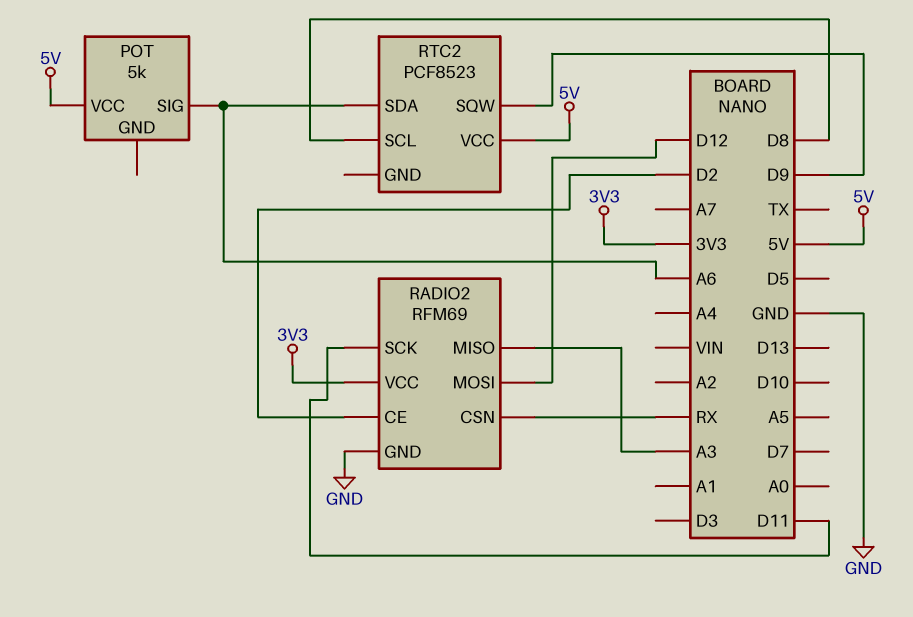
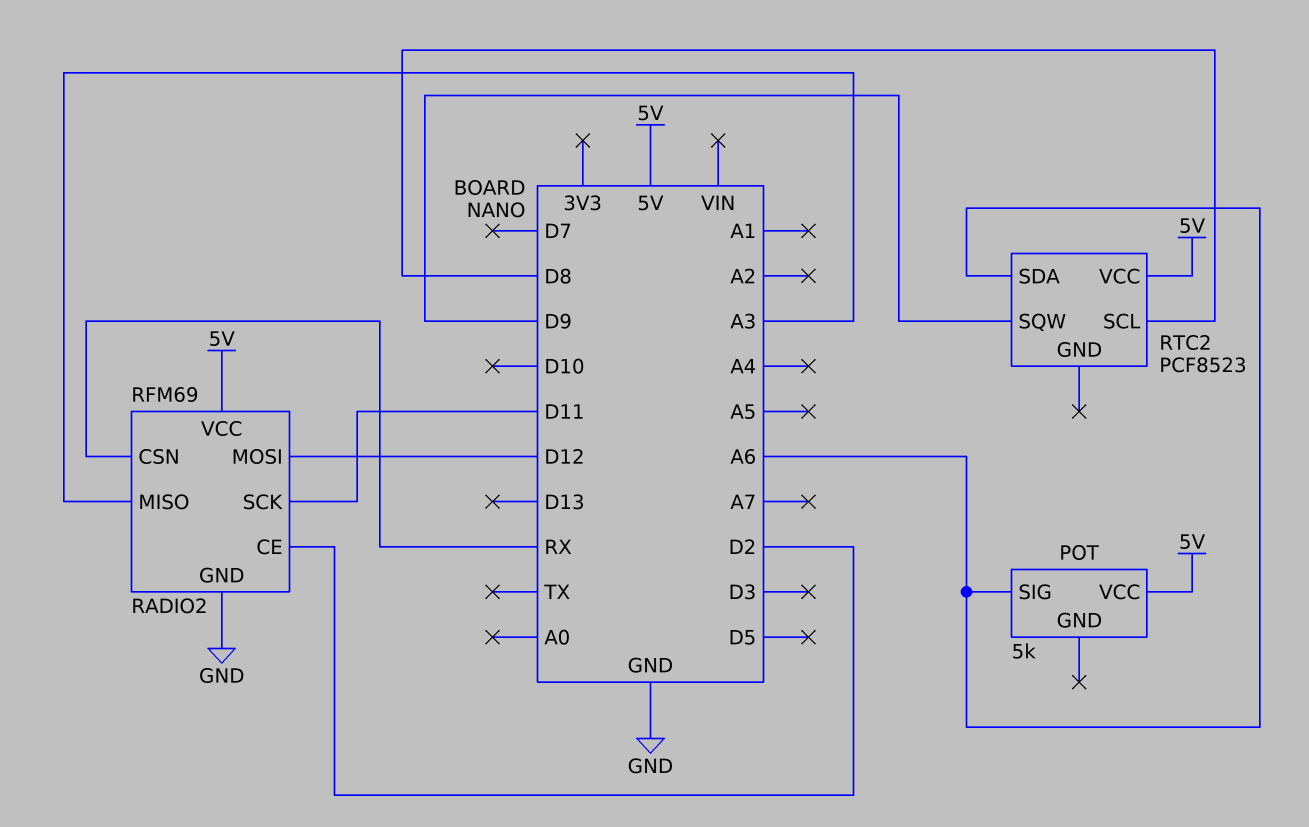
RADIO2 pin VCC: 3V3 -> 5V

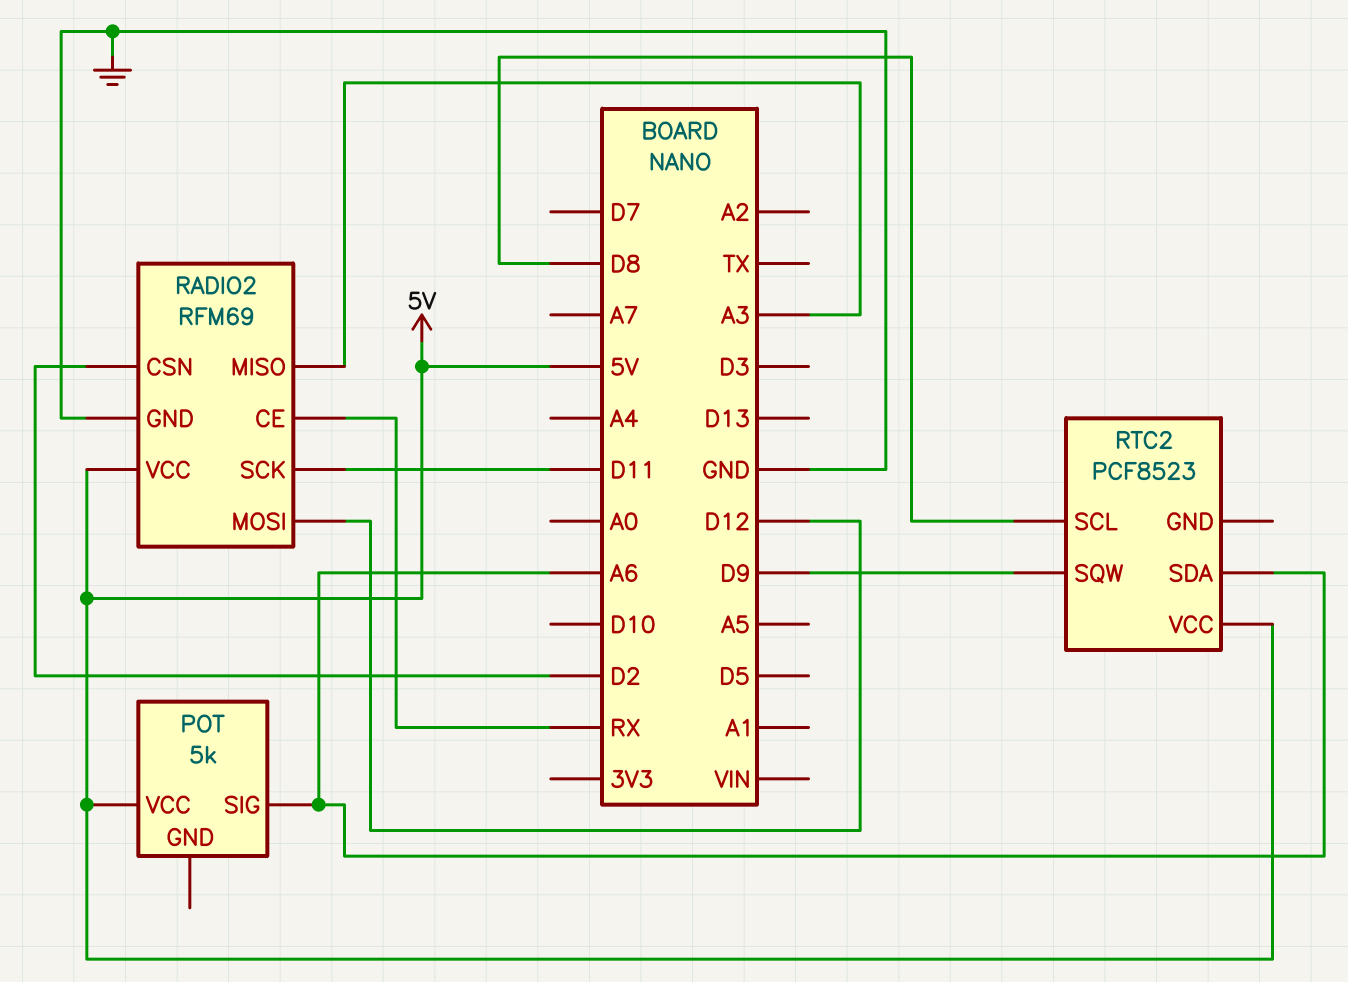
RADIO2 pin CE: D2 -> RX
RADIO2 pin CSN: RX -> D2

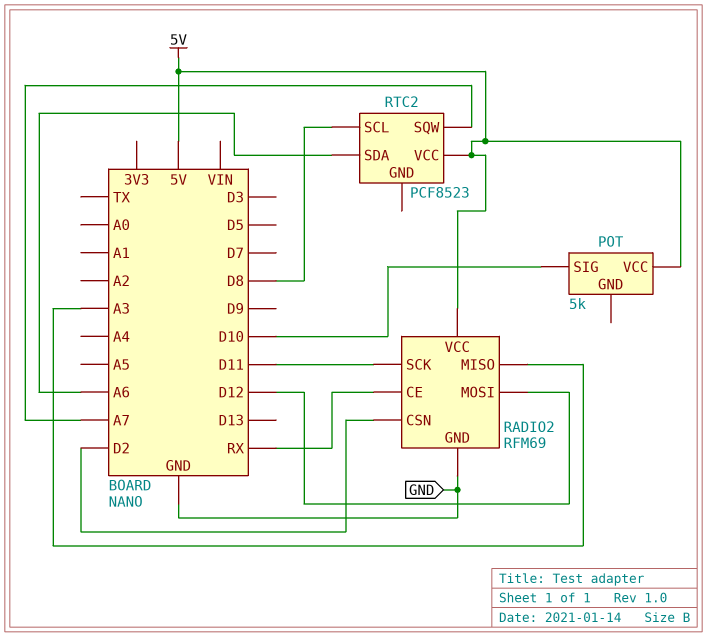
POT pin SIG: A6 -> D10
RTC2 pin SQW: D9 -> A7

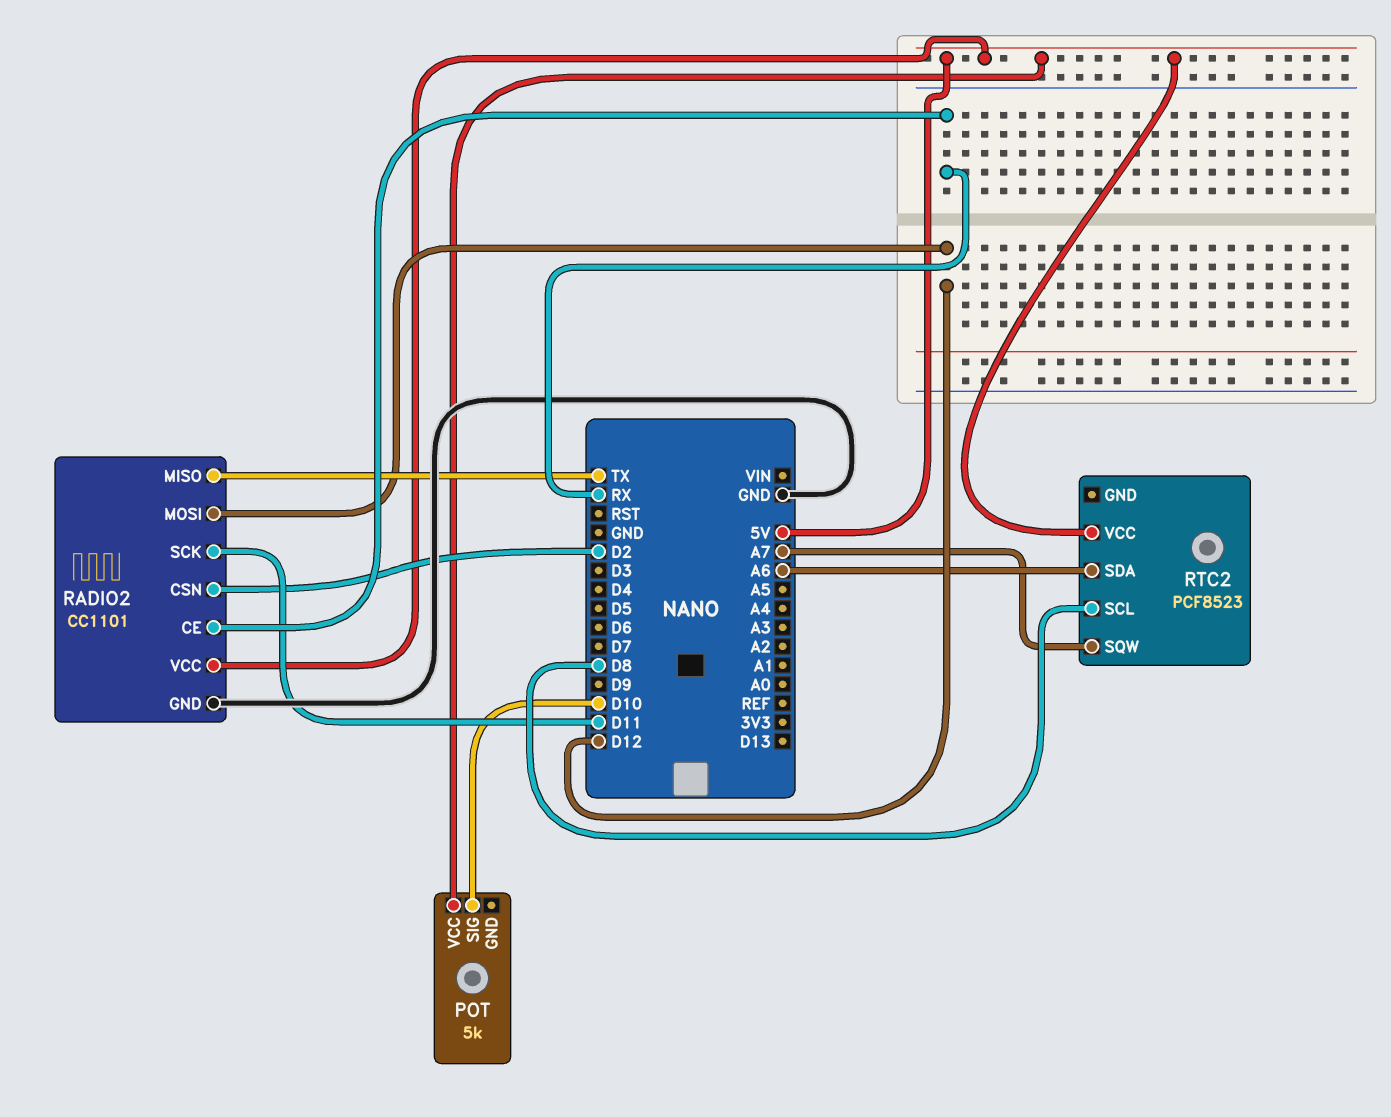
RADIO2: RFM69 -> CC1101
RADIO2 pin MISO: A3 -> TX

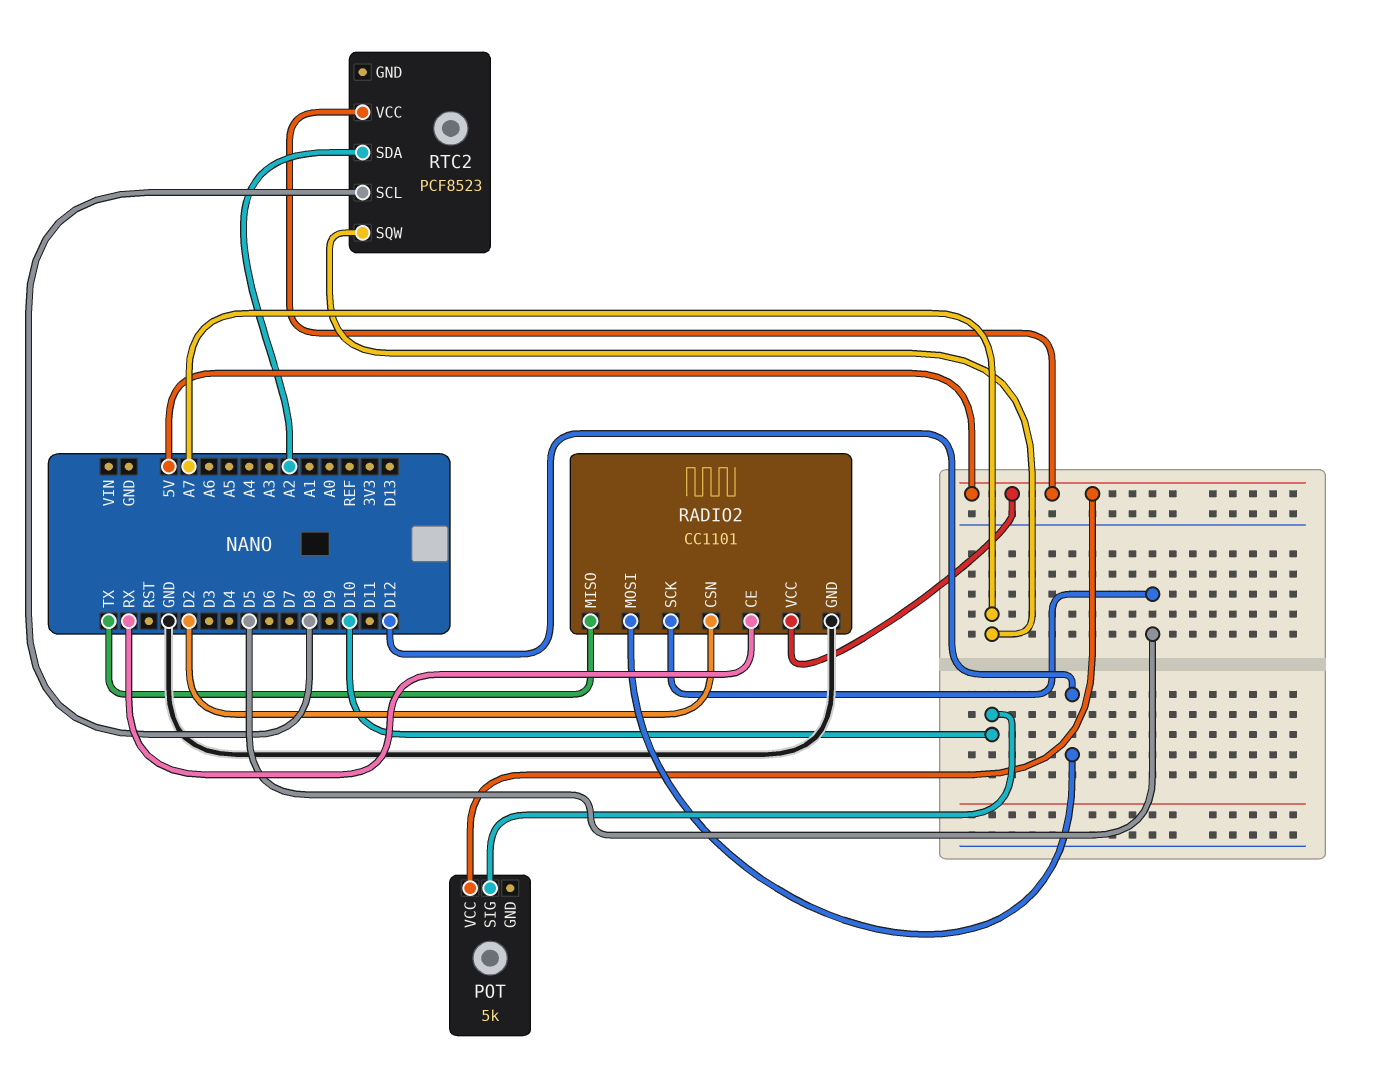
RADIO2 pin SCK: D11 -> D5
RTC2 pin SDA: A6 -> A2

